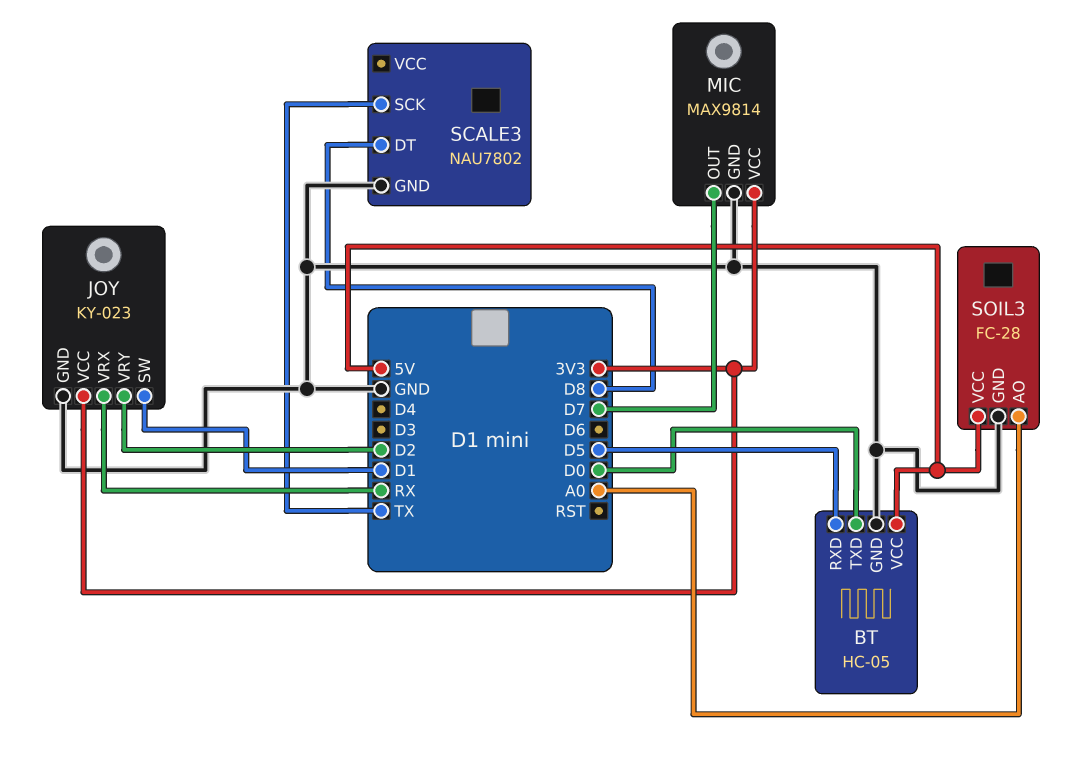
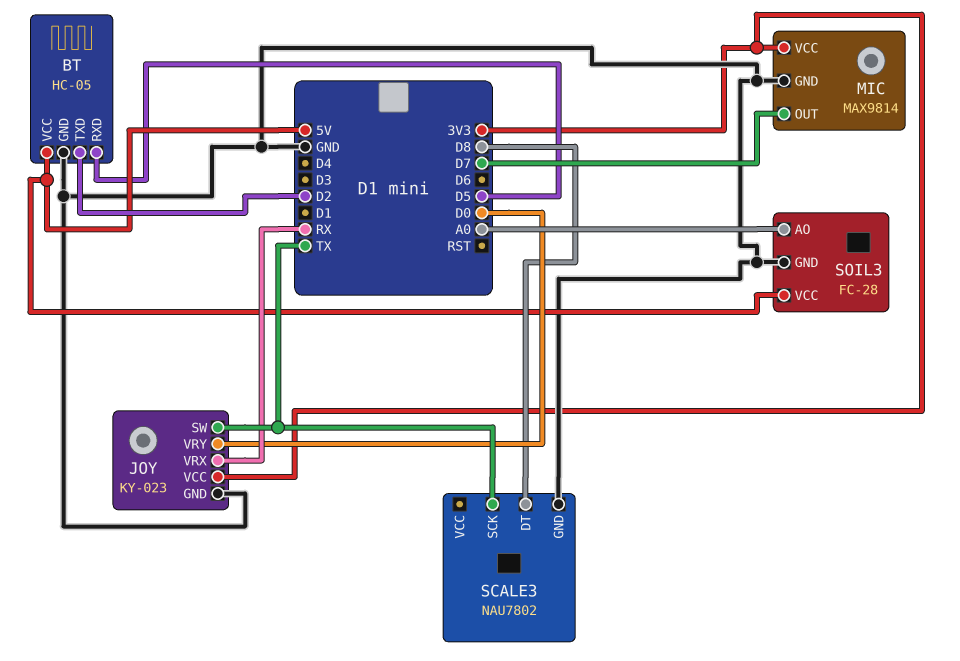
BT pin TXD: D0 -> D2
JOY pin SW: D1 -> TX
JOY pin VRY: D2 -> D0

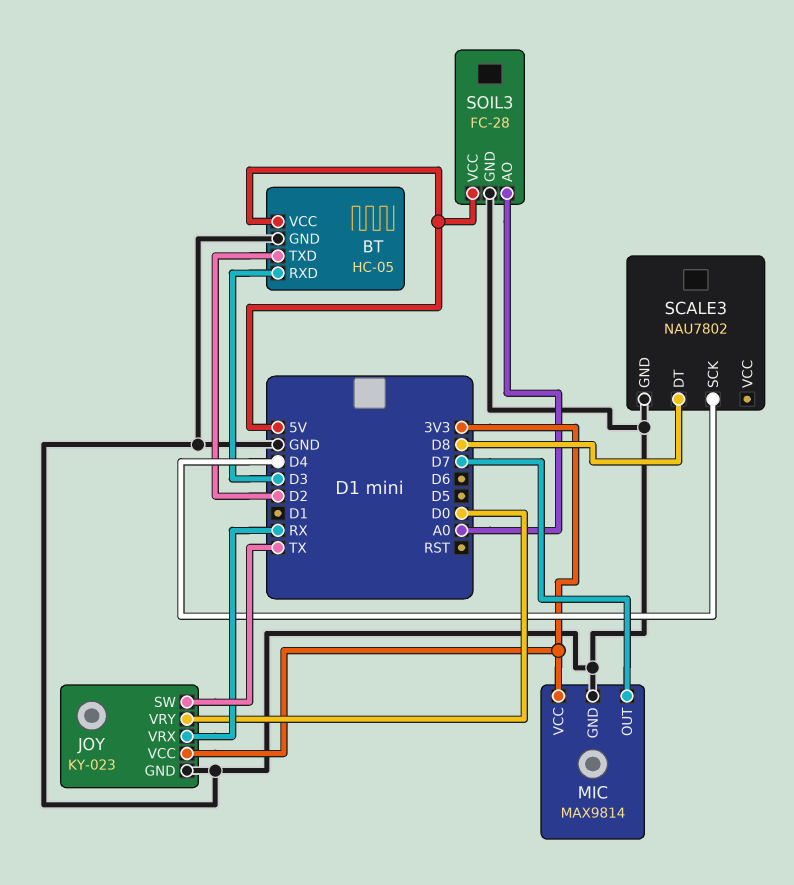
BT pin RXD: D5 -> D3
SCALE3 pin SCK: TX -> D4

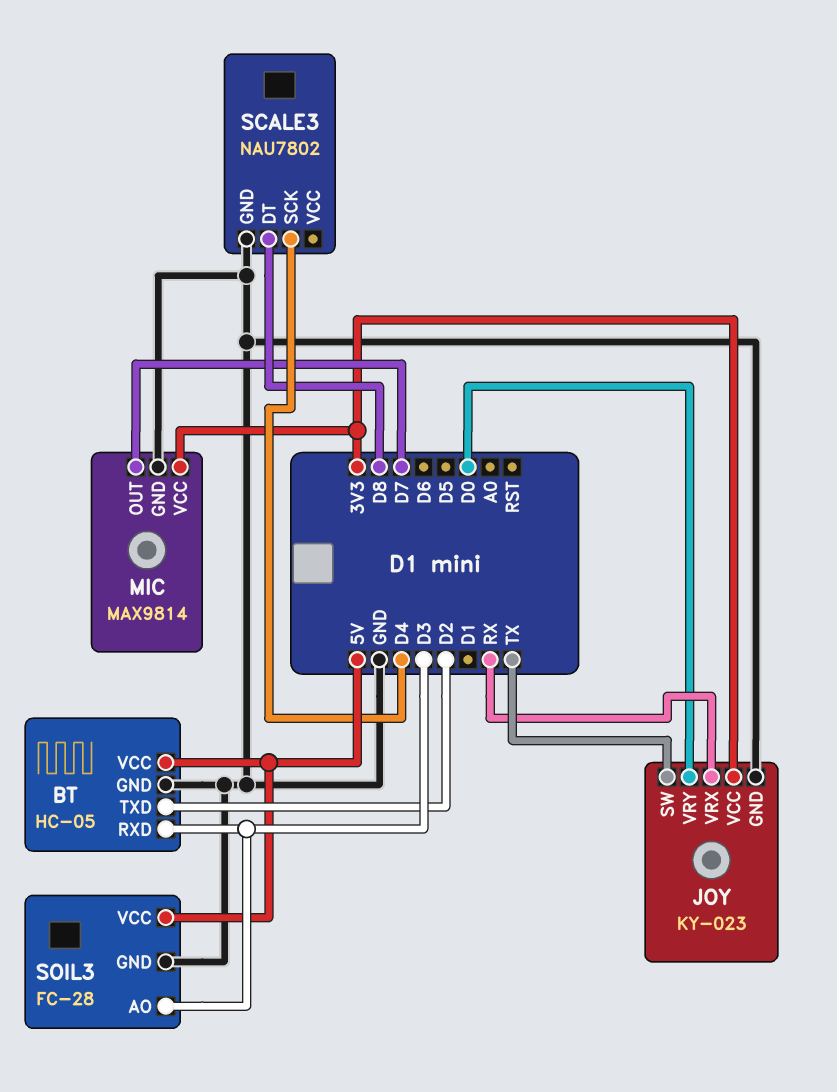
SOIL3 pin AO: A0 -> D3

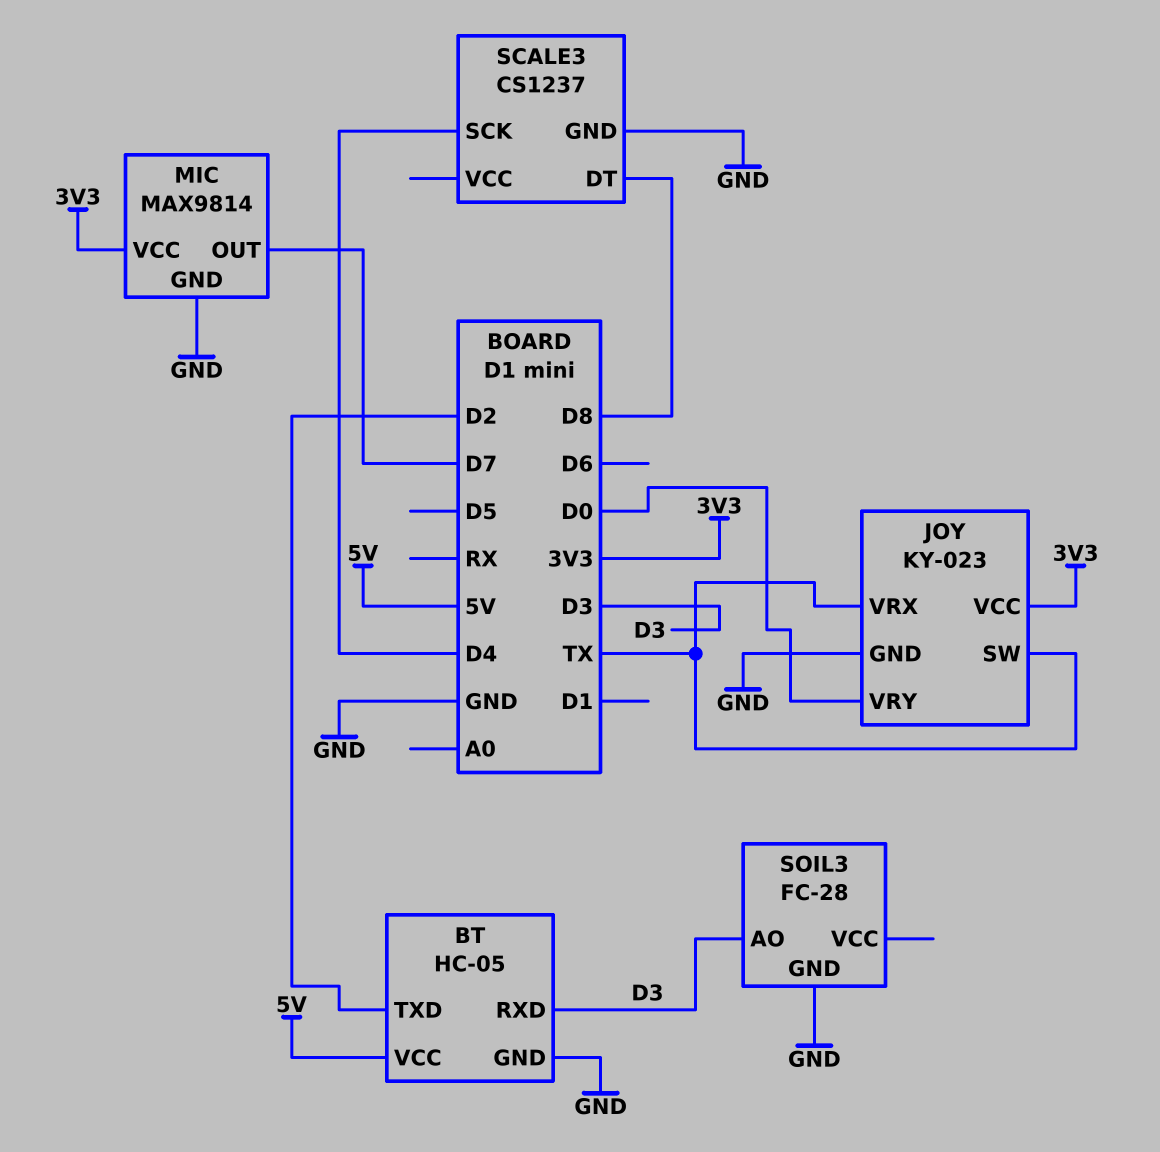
JOY pin VRX: RX -> TX
SCALE3: NAU7802 -> CS1237
SOIL3 pin VCC: 5V -> none

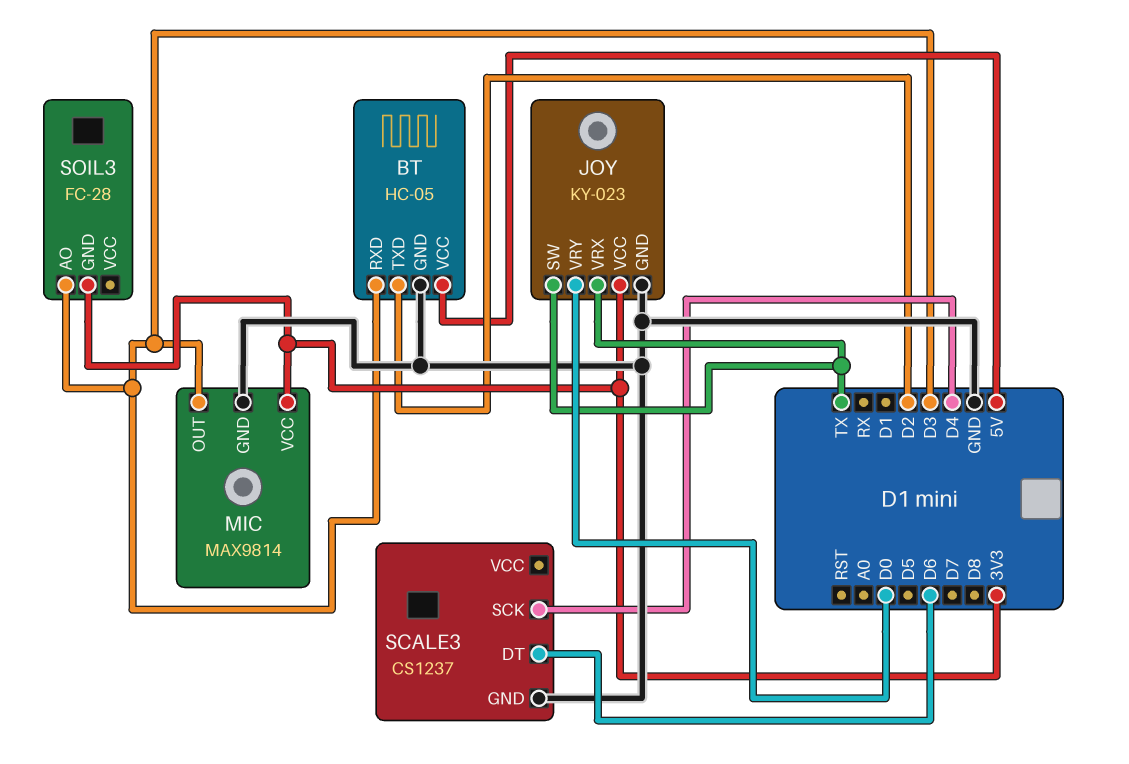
MIC pin OUT: D7 -> D3
SCALE3 pin DT: D8 -> D6
SOIL3 pin GND: GND -> 3V3

